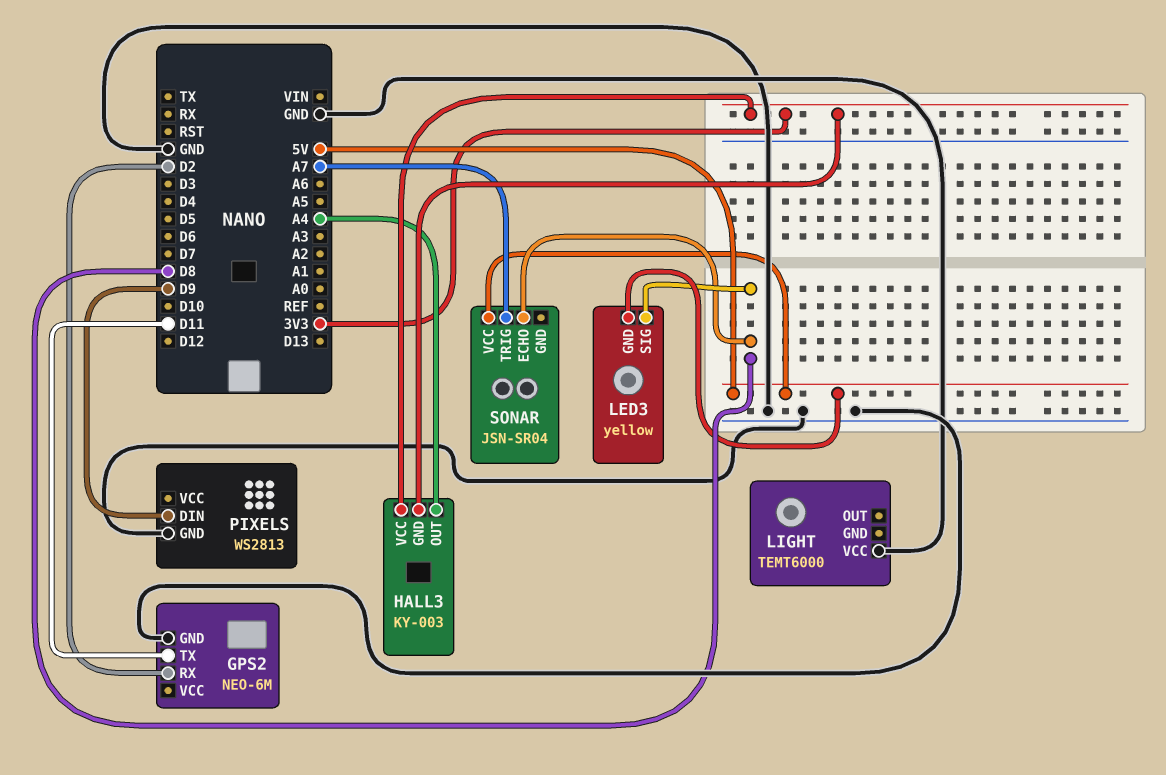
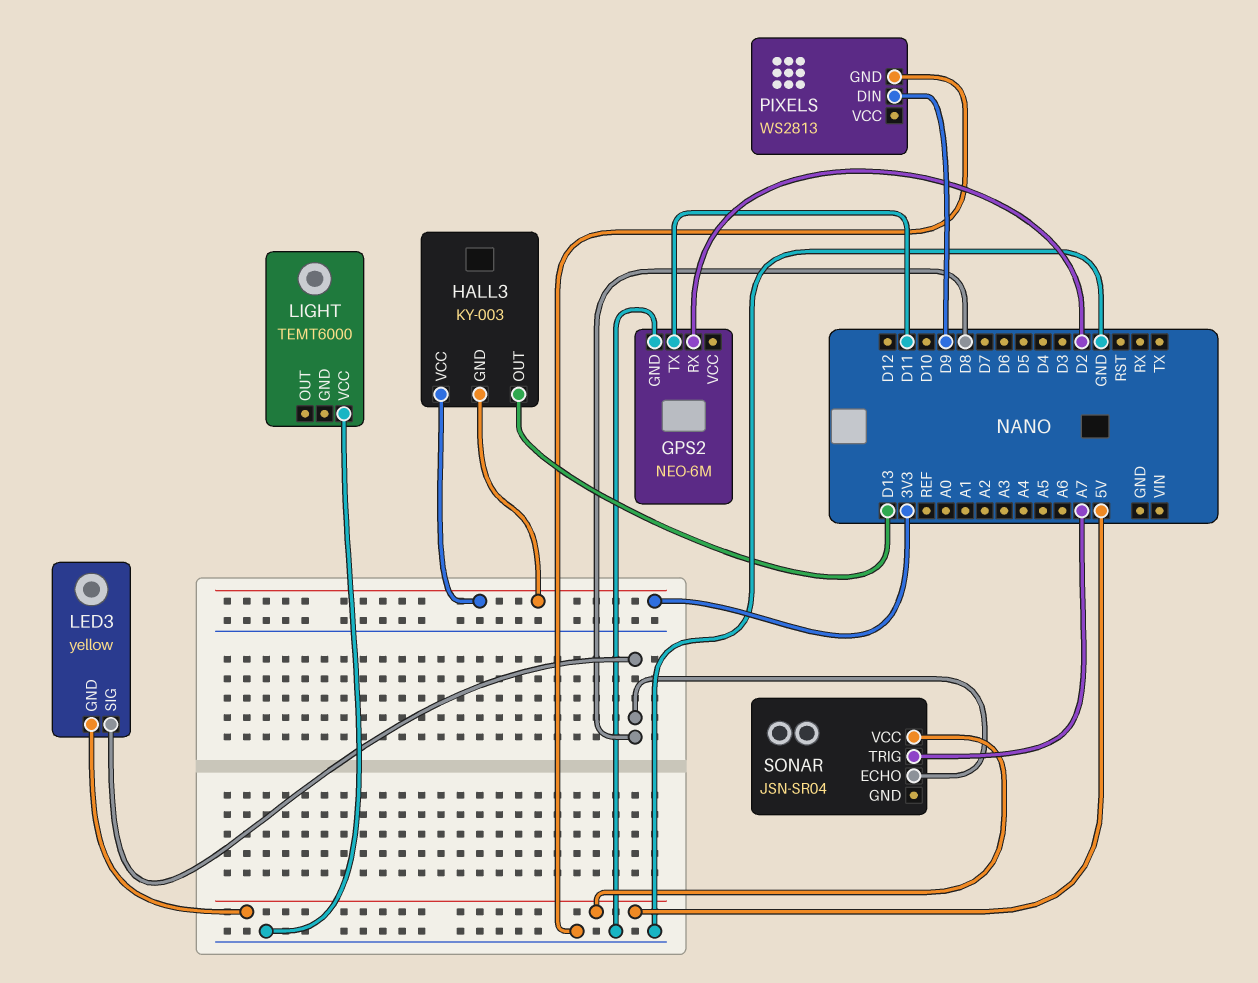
HALL3 pin OUT: A4 -> D13

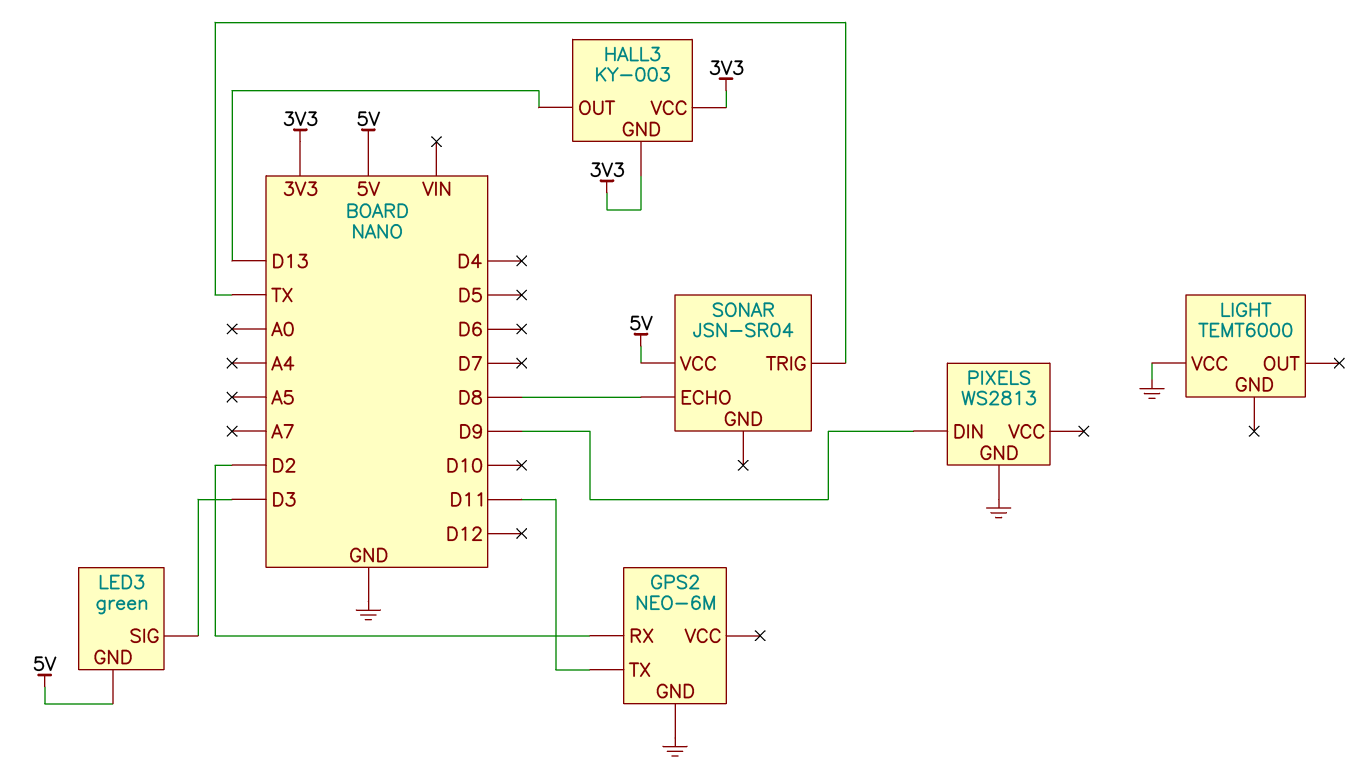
LED3: yellow -> green
LED3 pin SIG: D8 -> D3
SONAR pin TRIG: A7 -> TX

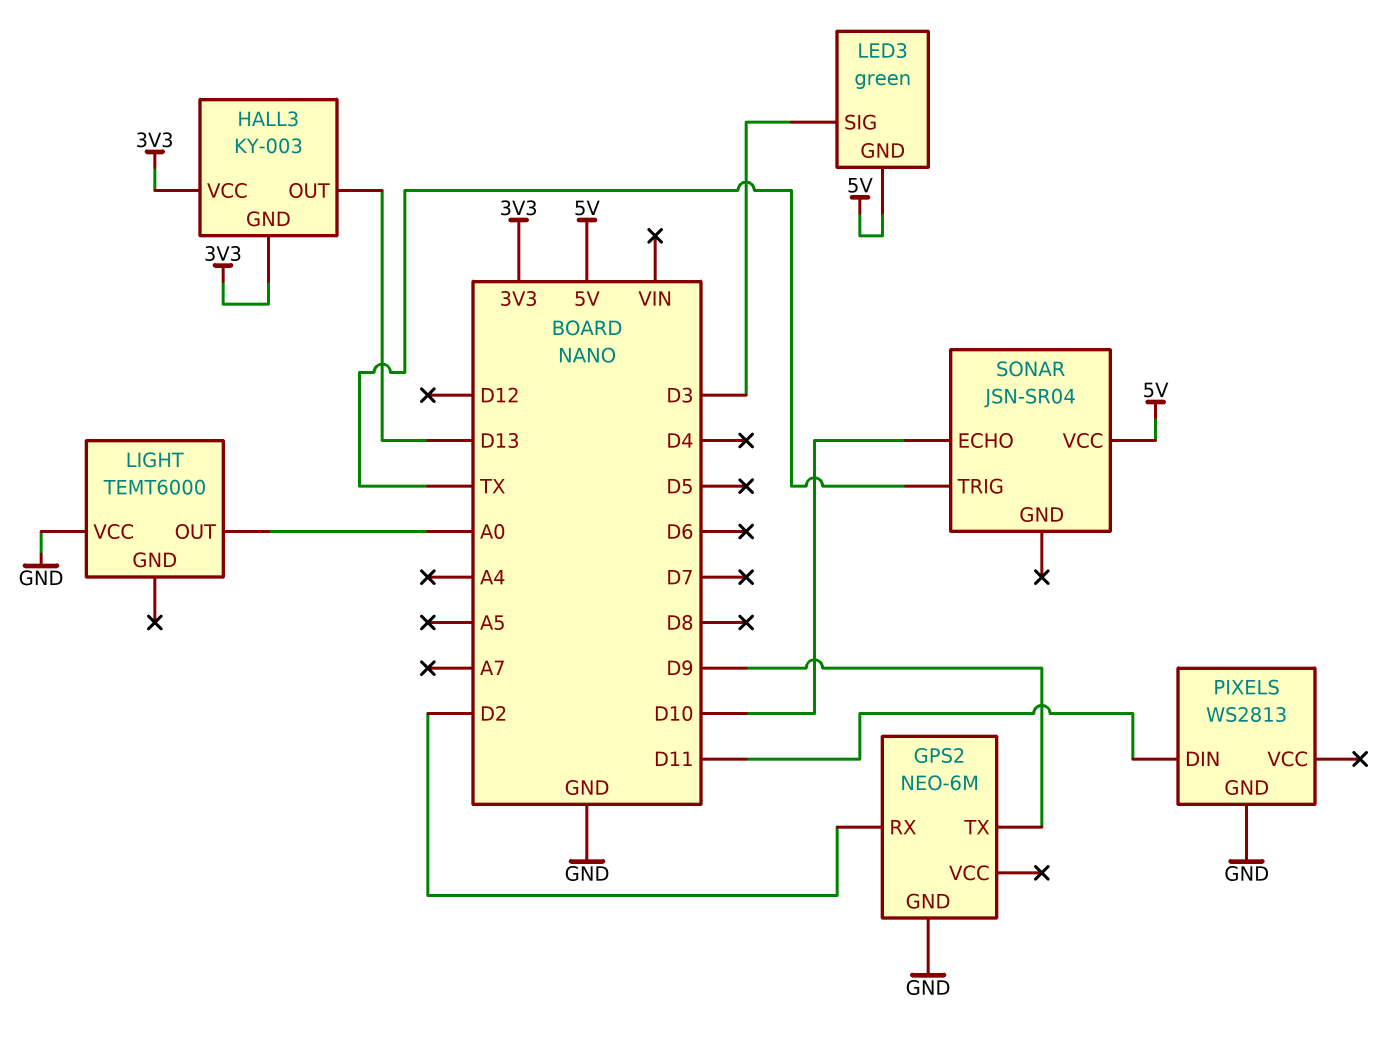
GPS2 pin TX: D11 -> D9
LIGHT pin OUT: none -> A0
PIXELS pin DIN: D9 -> D11
SONAR pin ECHO: D8 -> D10

